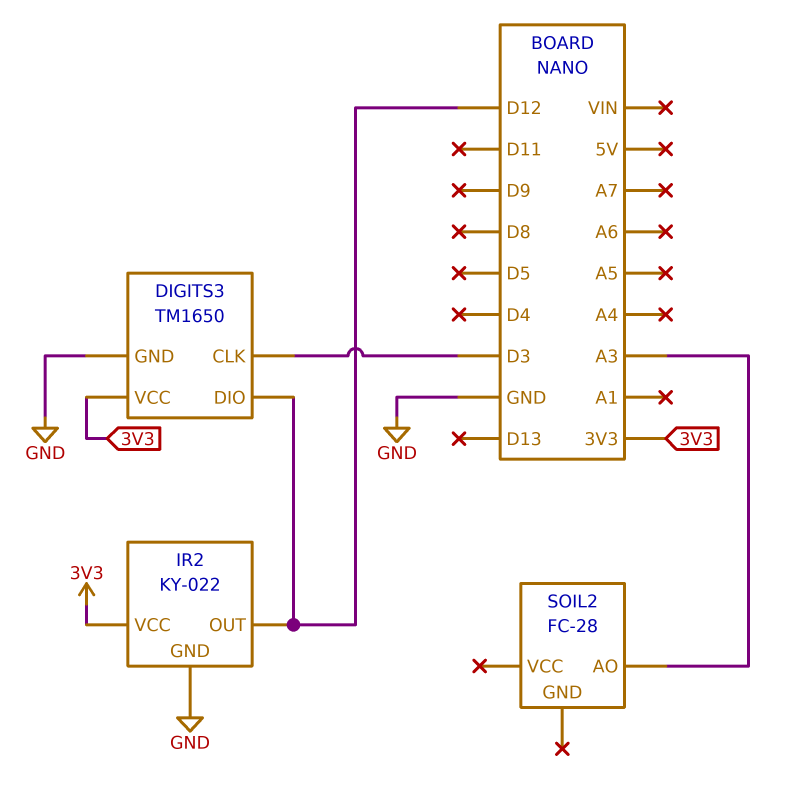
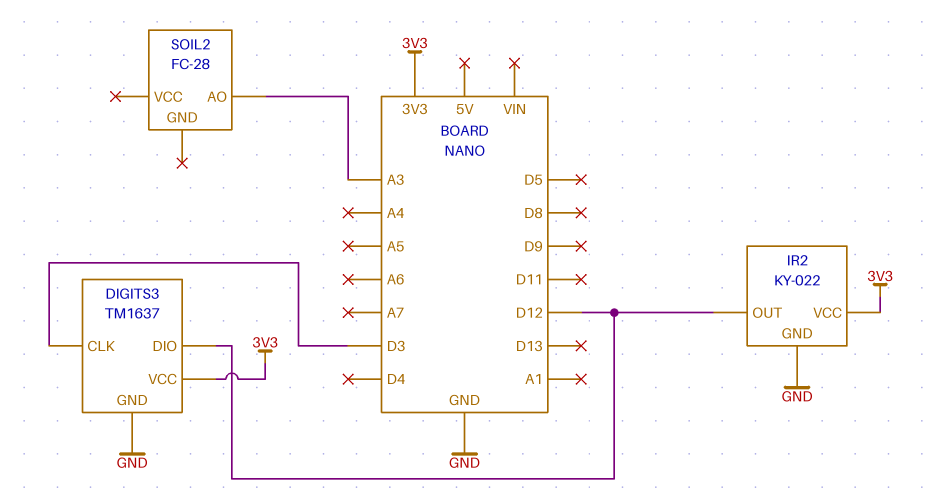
DIGITS3: TM1650 -> TM1637

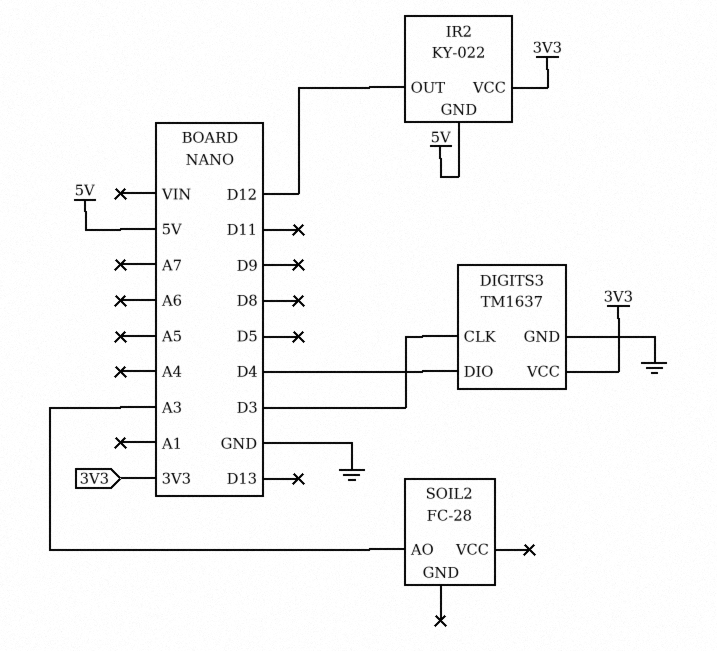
DIGITS3 pin DIO: D12 -> D4
IR2 pin GND: GND -> 5V

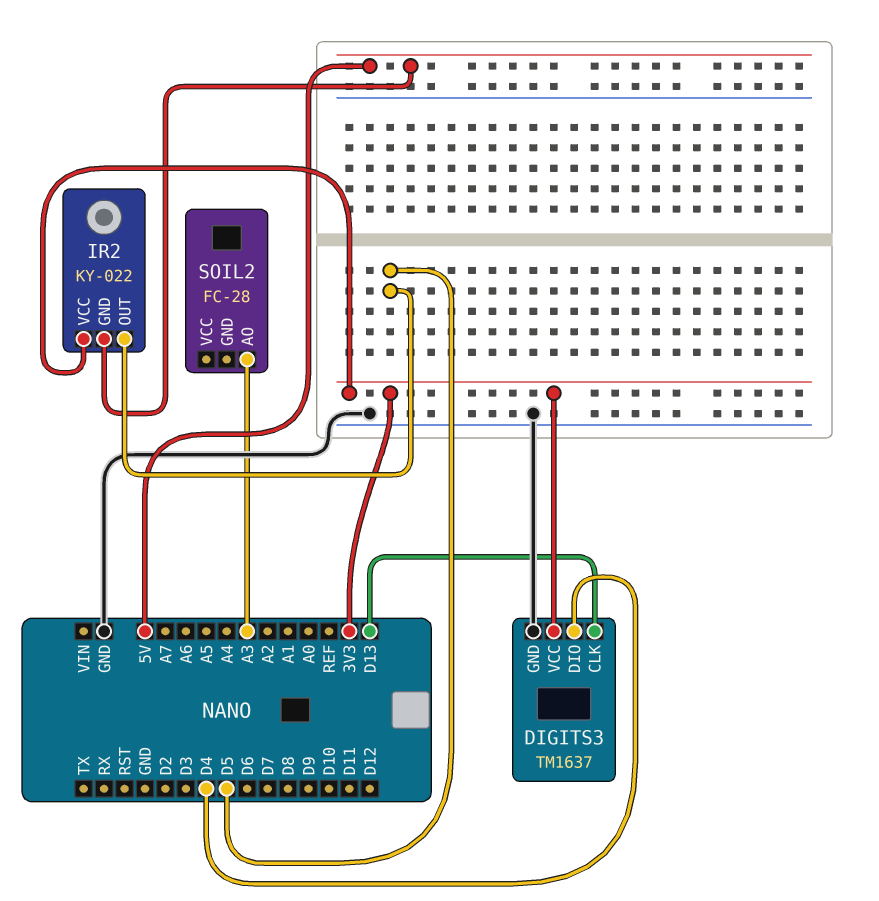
DIGITS3 pin CLK: D3 -> D13
IR2 pin OUT: D12 -> D5

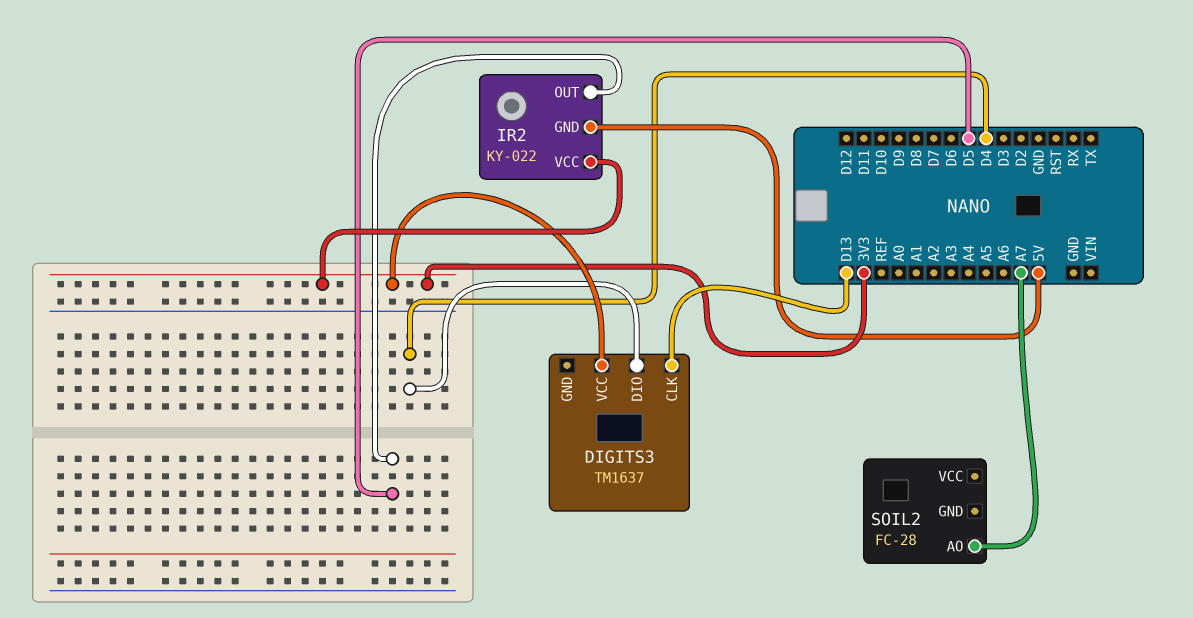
DIGITS3 pin GND: GND -> none
SOIL2 pin AO: A3 -> A7

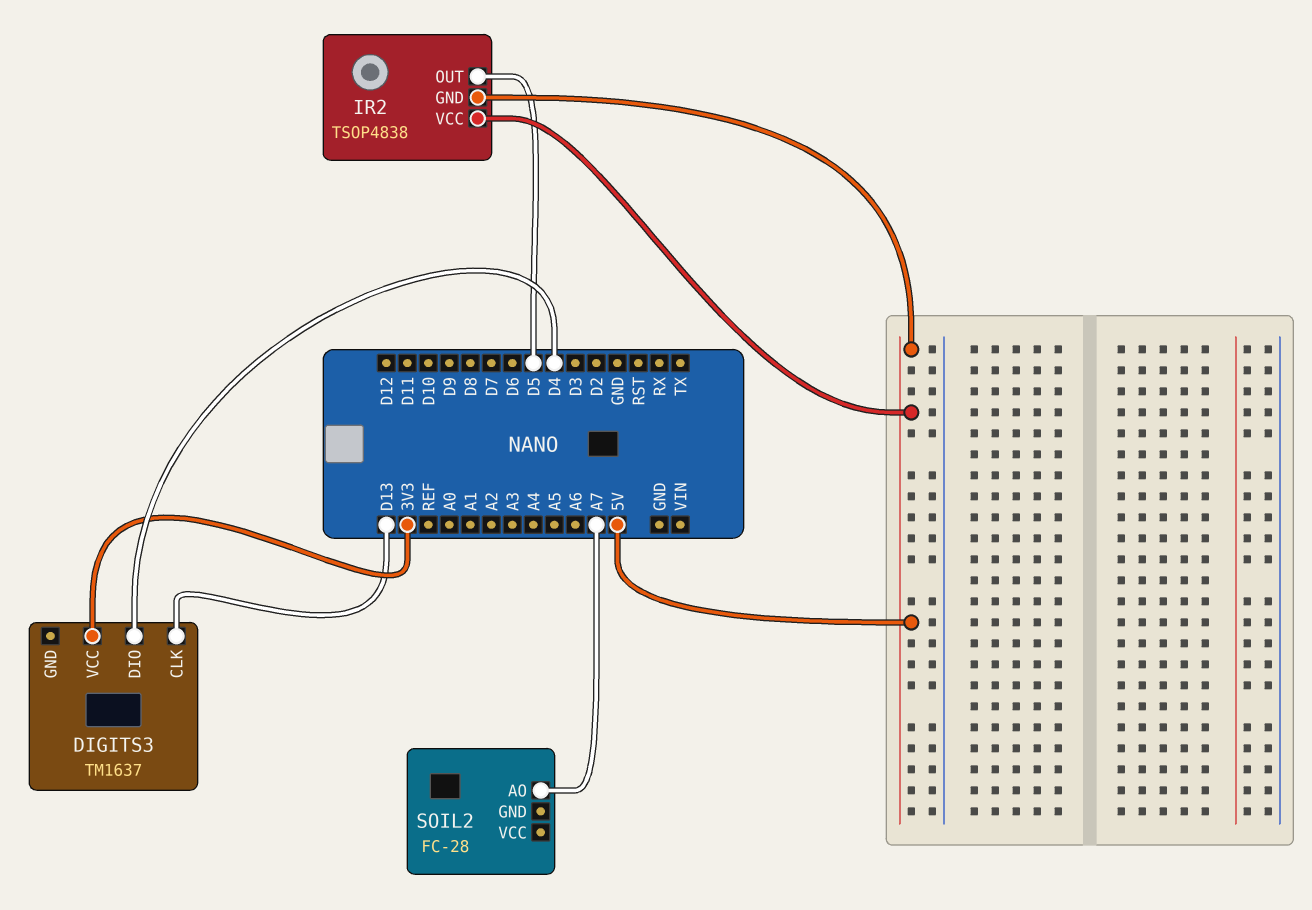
IR2: KY-022 -> TSOP4838
IR2 pin VCC: 3V3 -> 5V

